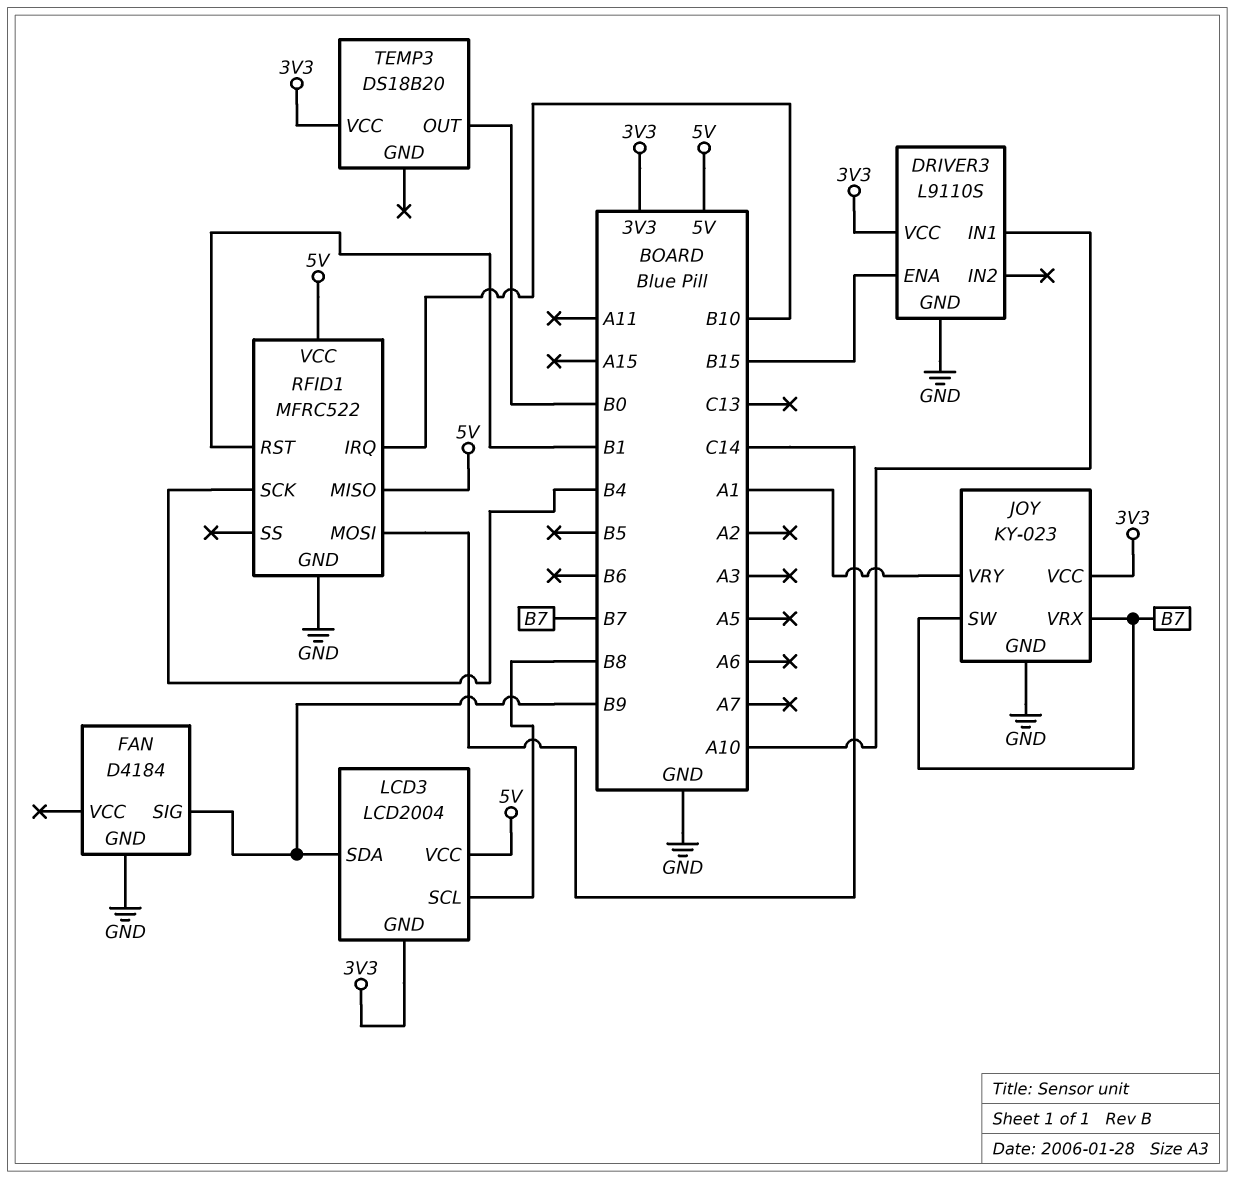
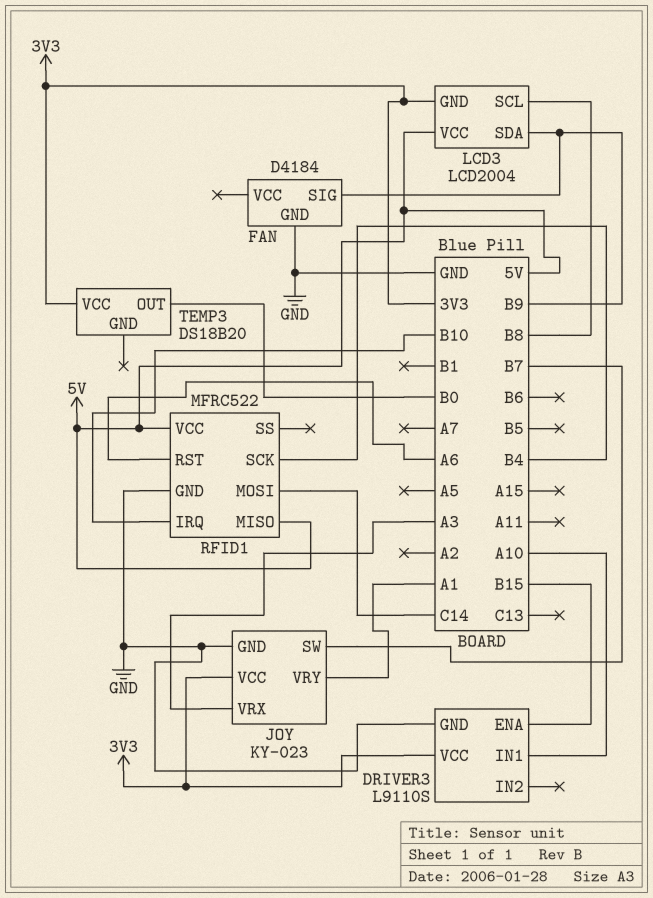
JOY pin VRX: B7 -> A3
RFID1 pin RST: B1 -> A6

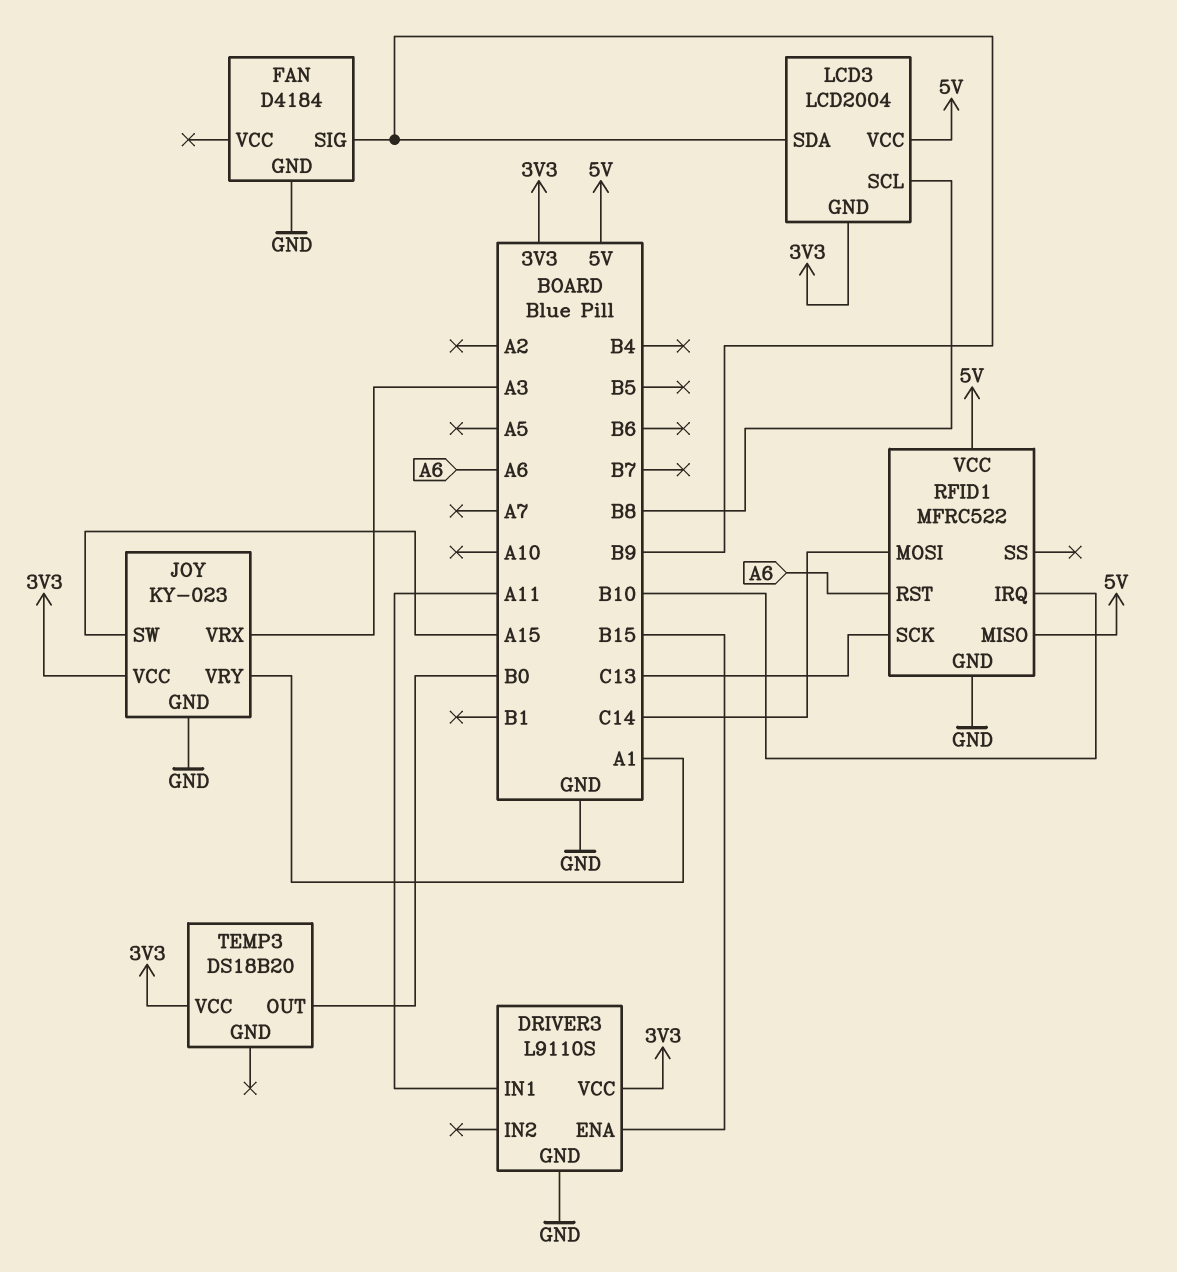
DRIVER3 pin IN1: A10 -> A11
JOY pin SW: B7 -> A15
RFID1 pin SCK: B4 -> C13

